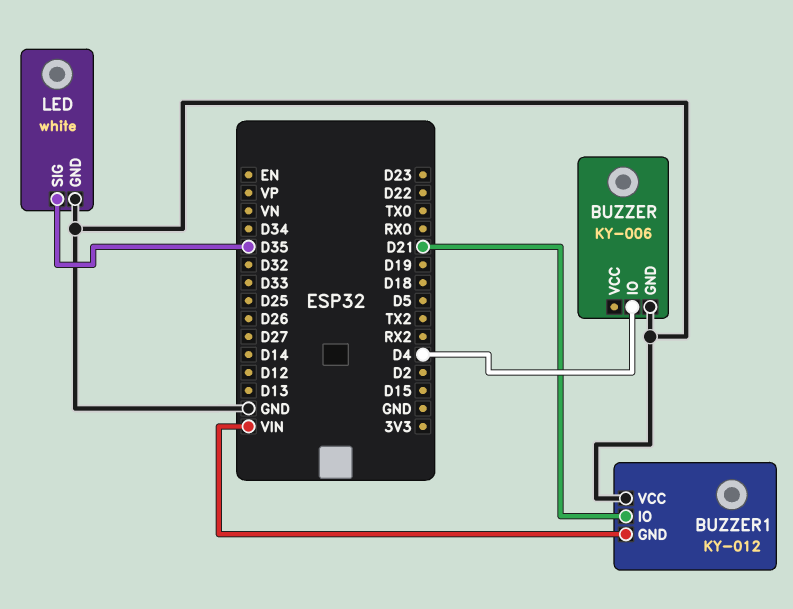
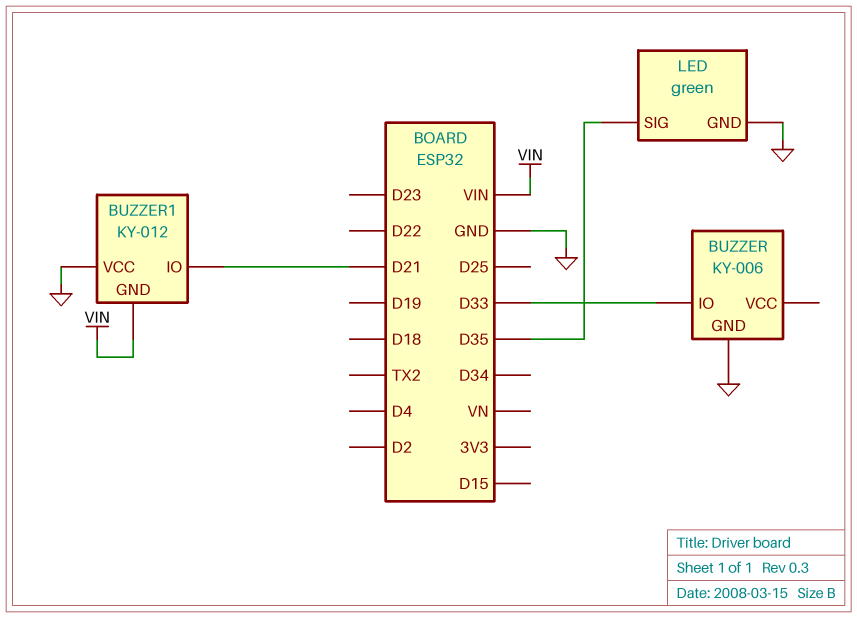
BUZZER pin IO: D4 -> D33
LED: white -> green

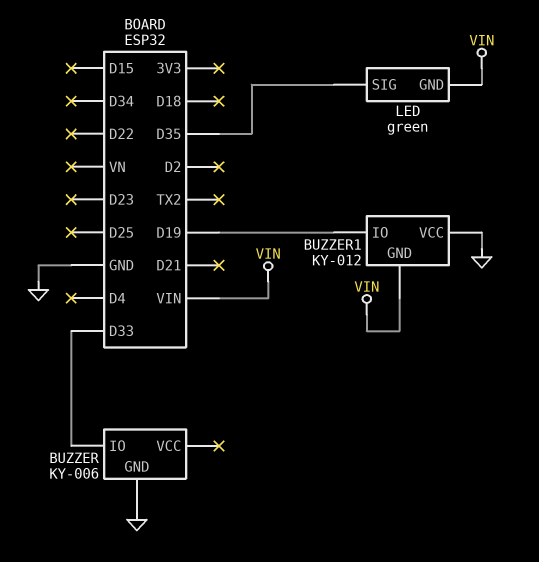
BUZZER1 pin IO: D21 -> D19
LED pin GND: GND -> VIN

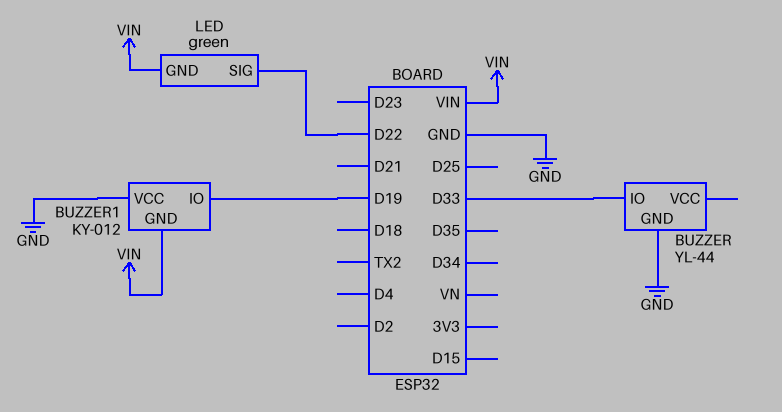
BUZZER: KY-006 -> YL-44
LED pin SIG: D35 -> D22

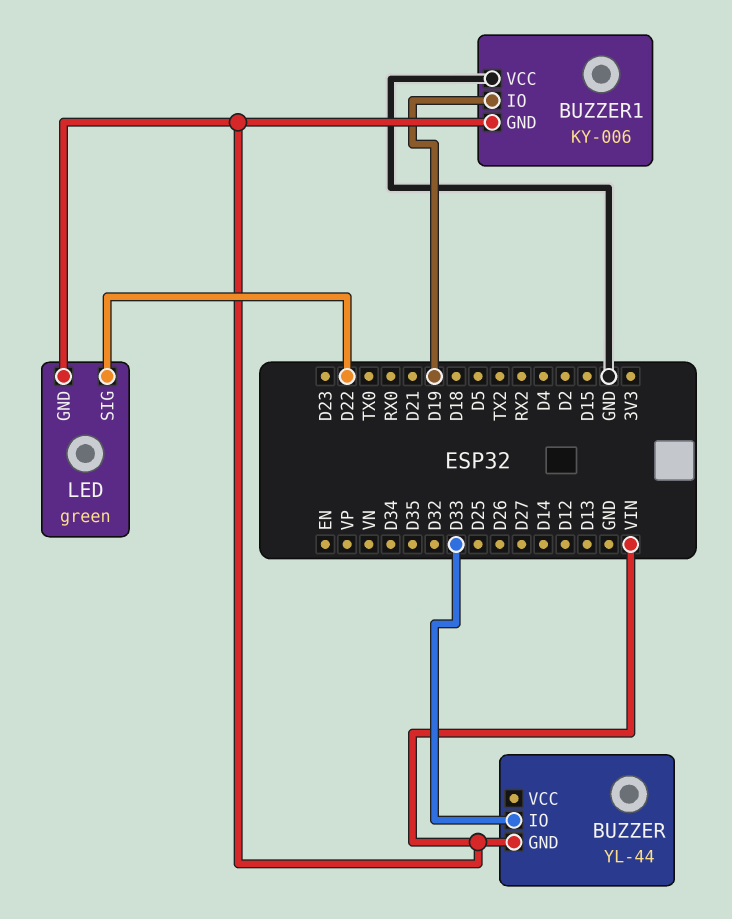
BUZZER pin GND: GND -> VIN
BUZZER1: KY-012 -> KY-006

